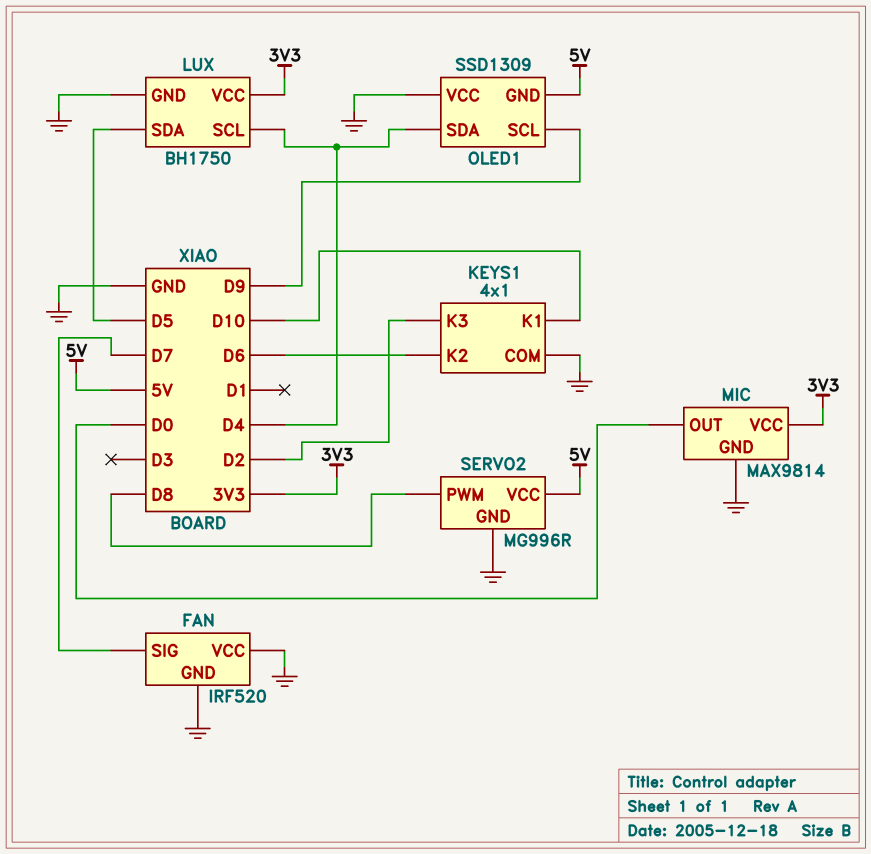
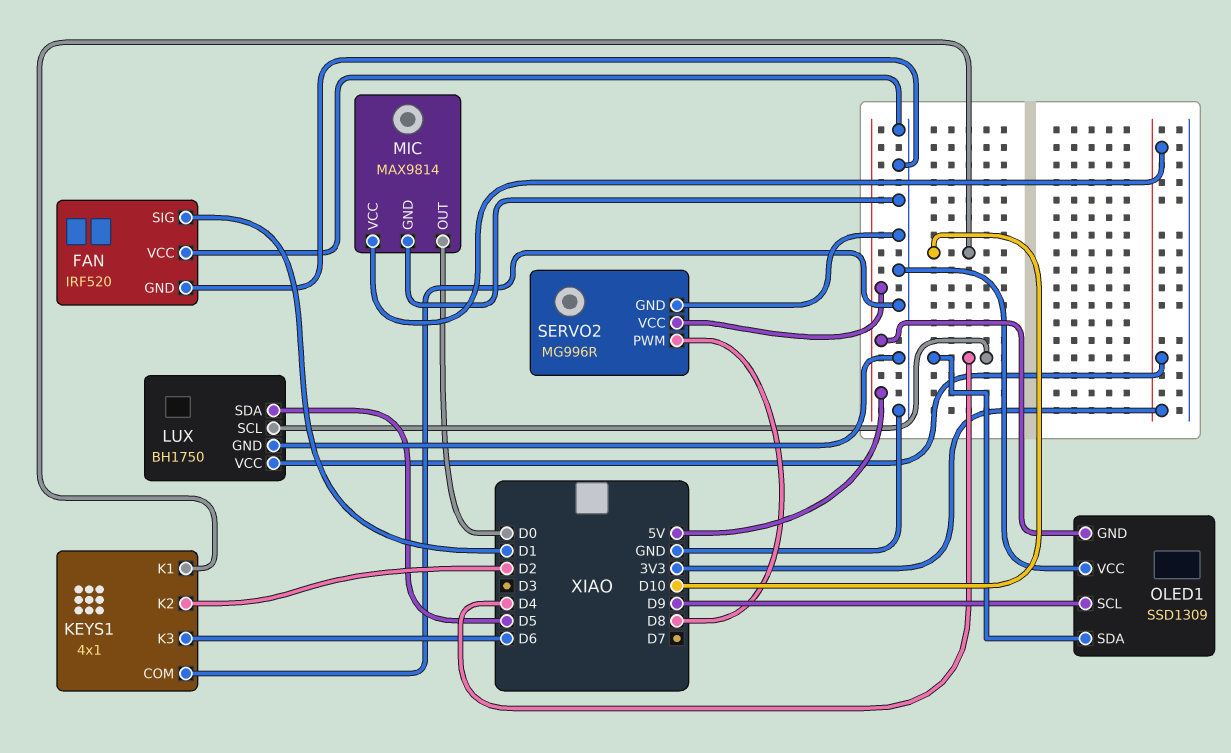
FAN pin SIG: D7 -> D1
KEYS1 pin K2: D6 -> D2
KEYS1 pin K3: D2 -> D6

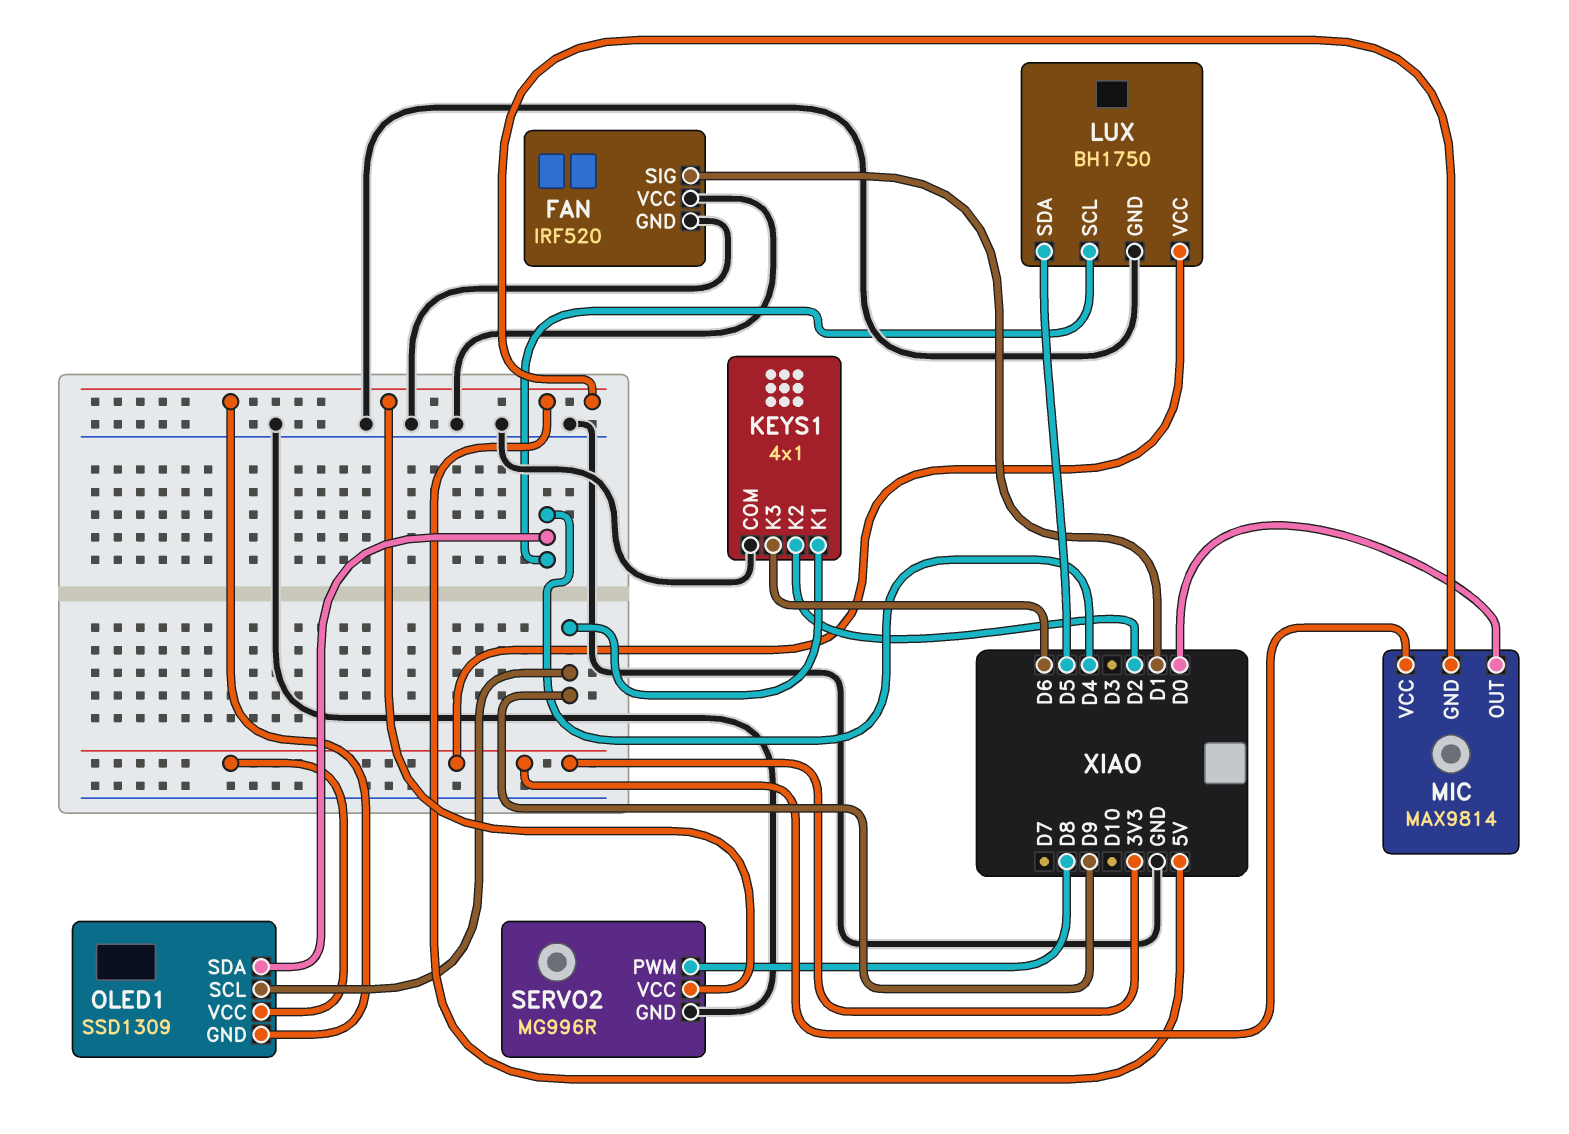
KEYS1 pin K1: D10 -> D9
MIC pin GND: GND -> 5V
OLED1 pin VCC: GND -> 3V3

